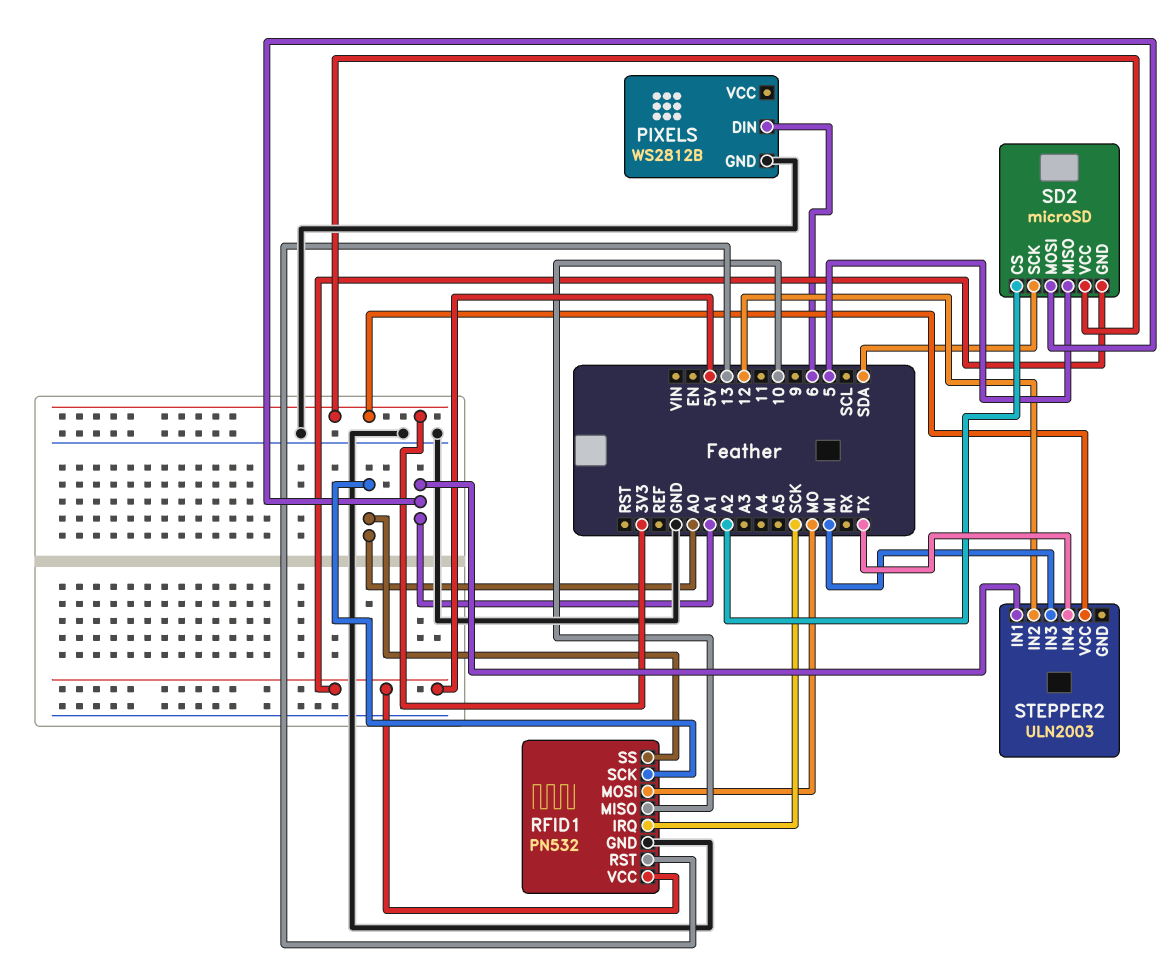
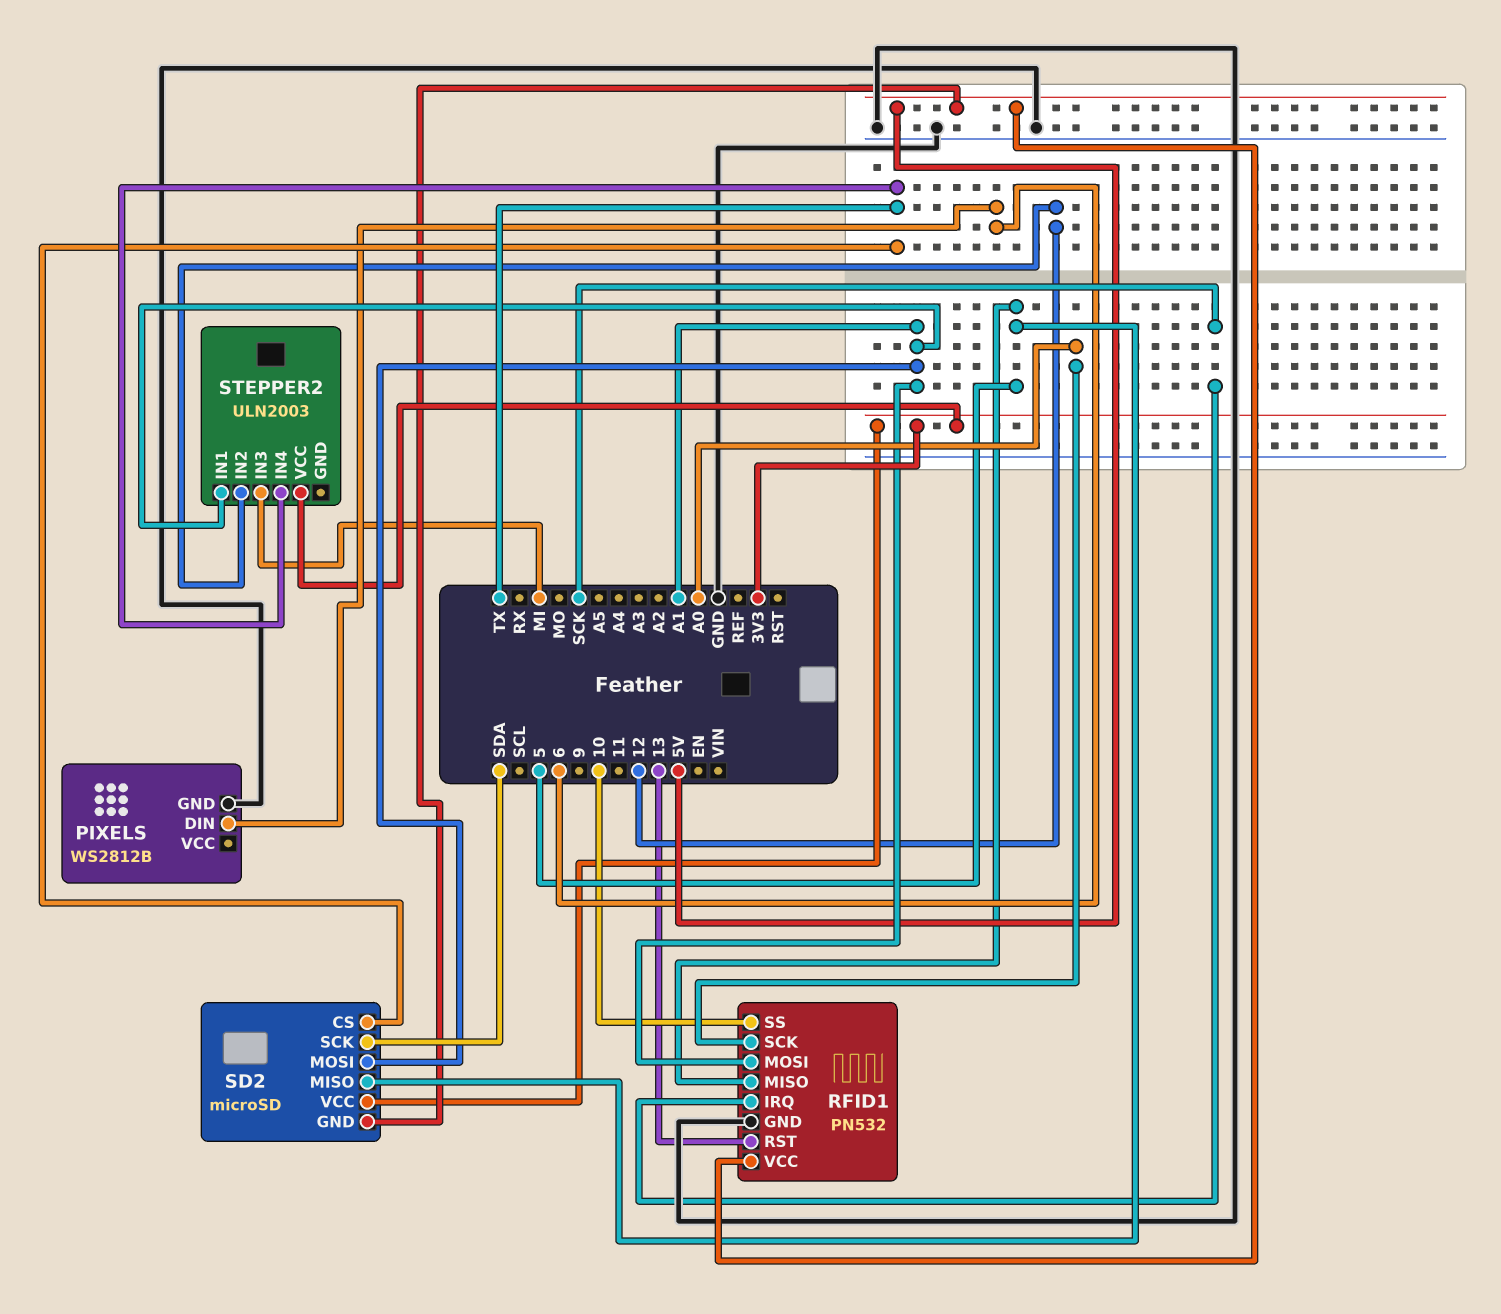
RFID1 pin MISO: 10 -> 5
RFID1 pin MOSI: MO -> A1
RFID1 pin SS: A0 -> 10
SD2 pin CS: A2 -> TX

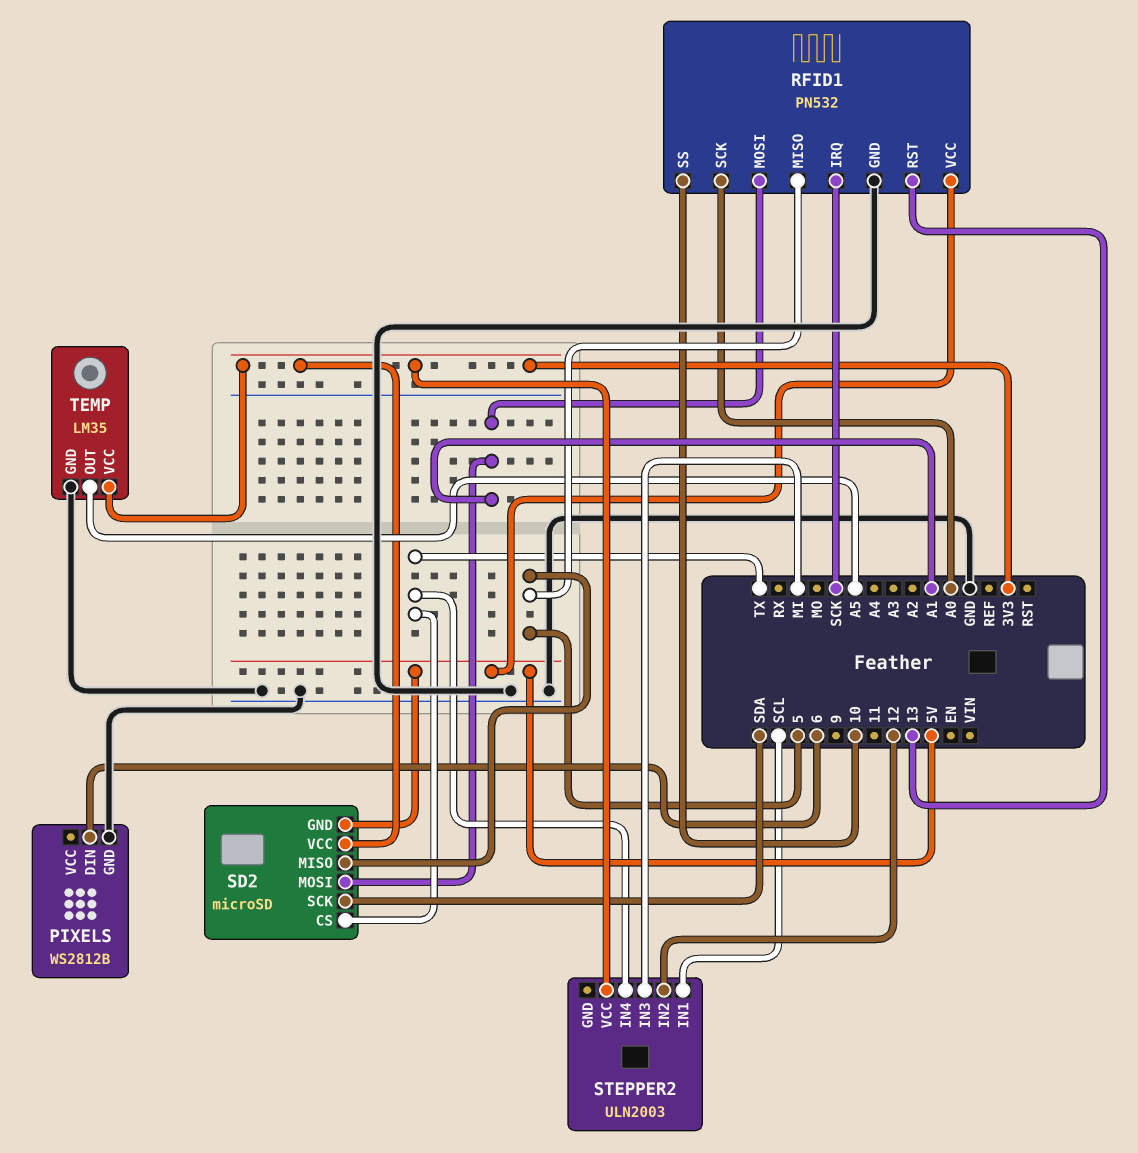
STEPPER2 pin IN1: A1 -> SCL
TEMP: none -> LM35
TEMP pin GND: none -> GND
TEMP pin OUT: none -> A5
TEMP pin VCC: none -> 3V3

